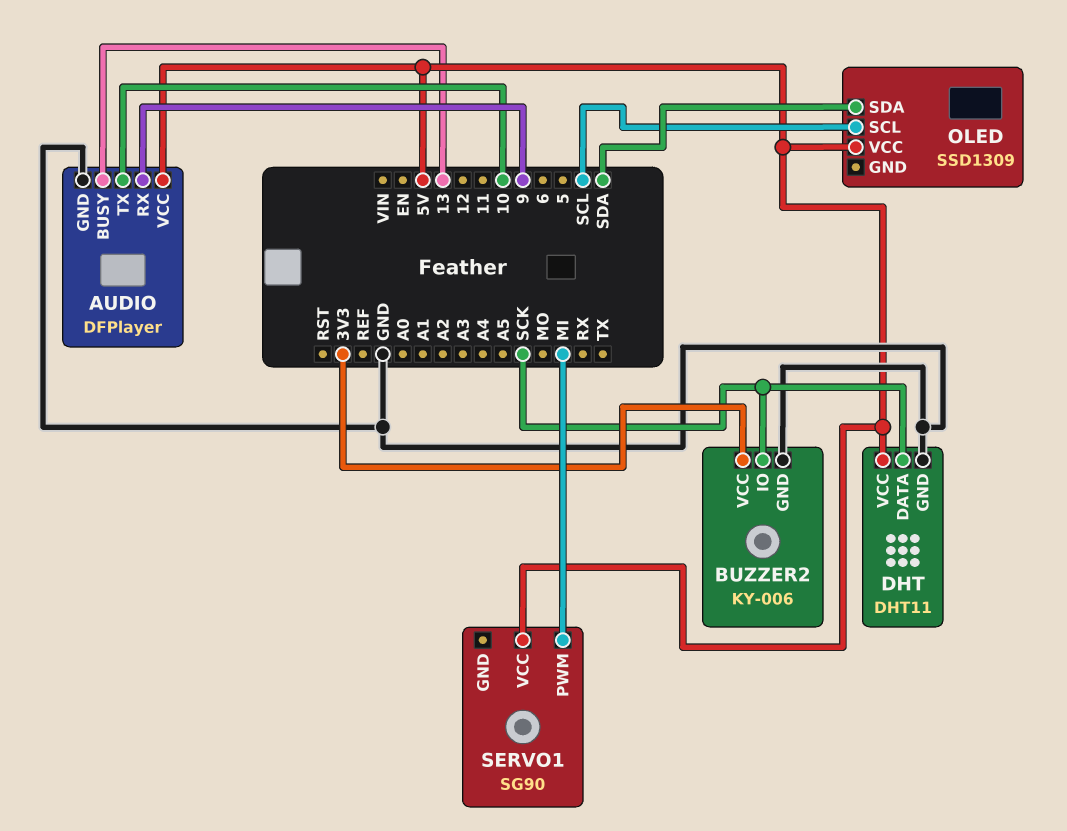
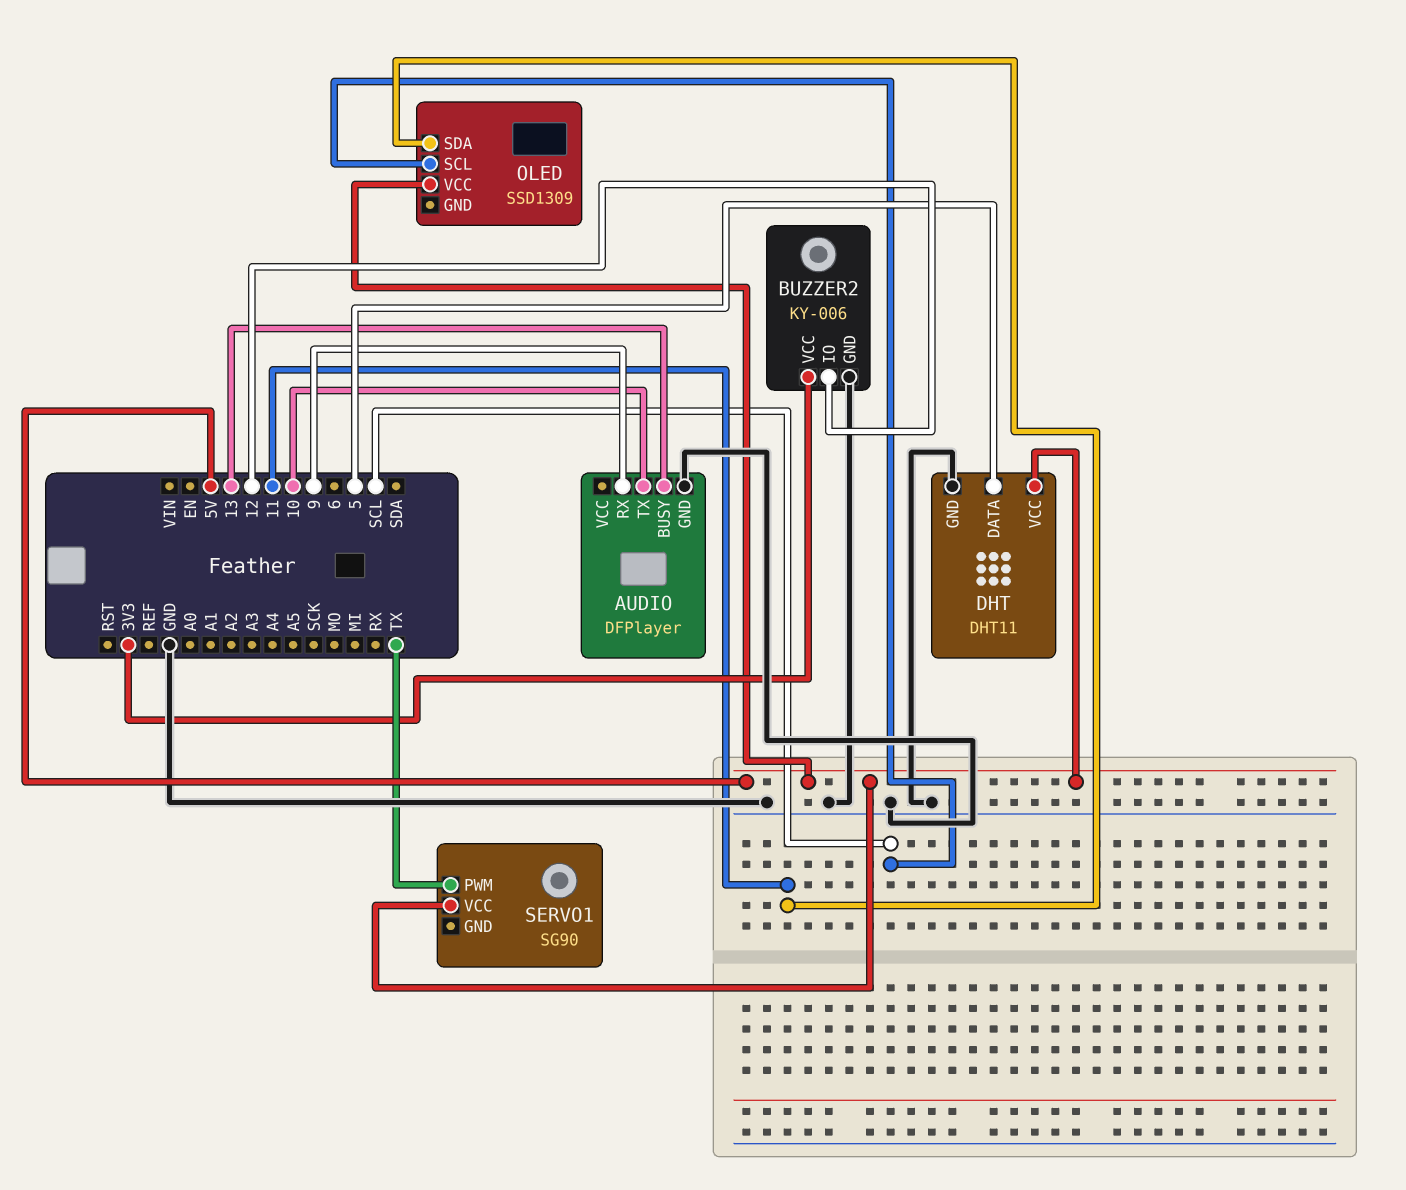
AUDIO pin VCC: 5V -> none
BUZZER2 pin IO: SCK -> 12
DHT pin DATA: SCK -> 5
OLED pin SDA: SDA -> 11
SERVO1 pin PWM: MI -> TX

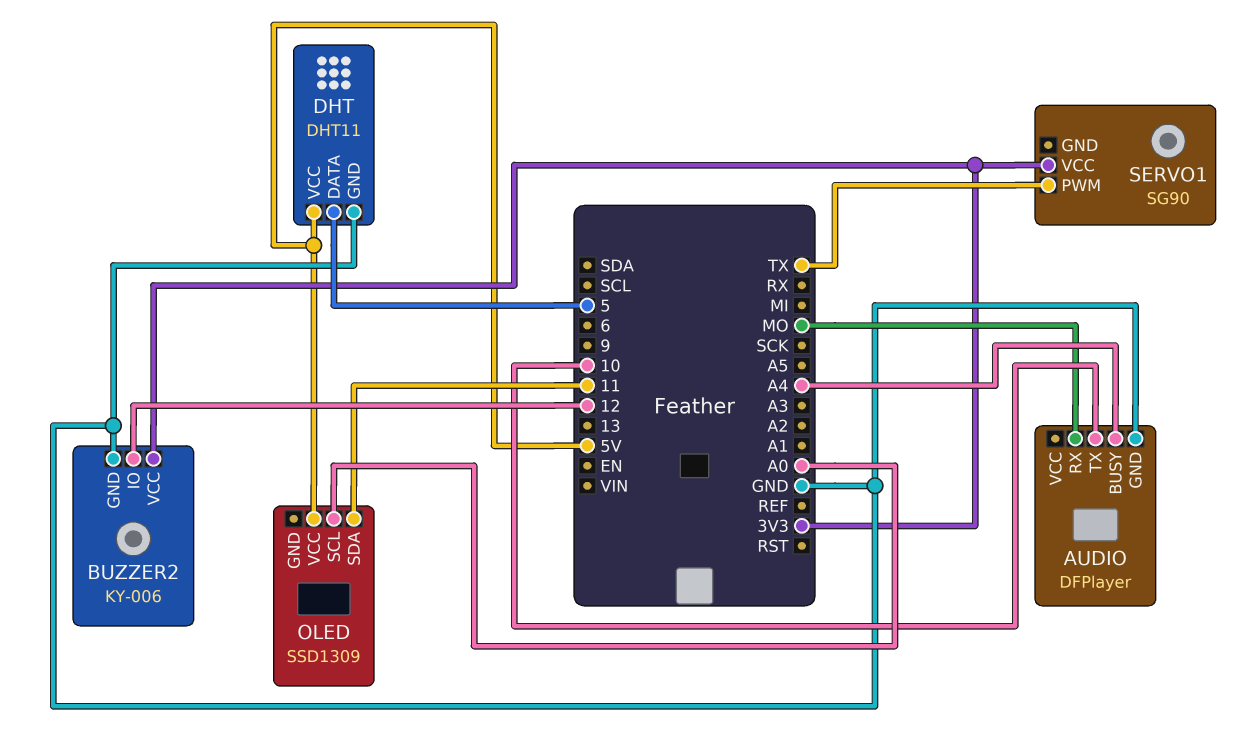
AUDIO pin BUSY: 13 -> A4
AUDIO pin RX: 9 -> MO
OLED pin SCL: SCL -> A0
SERVO1 pin VCC: 5V -> 3V3

